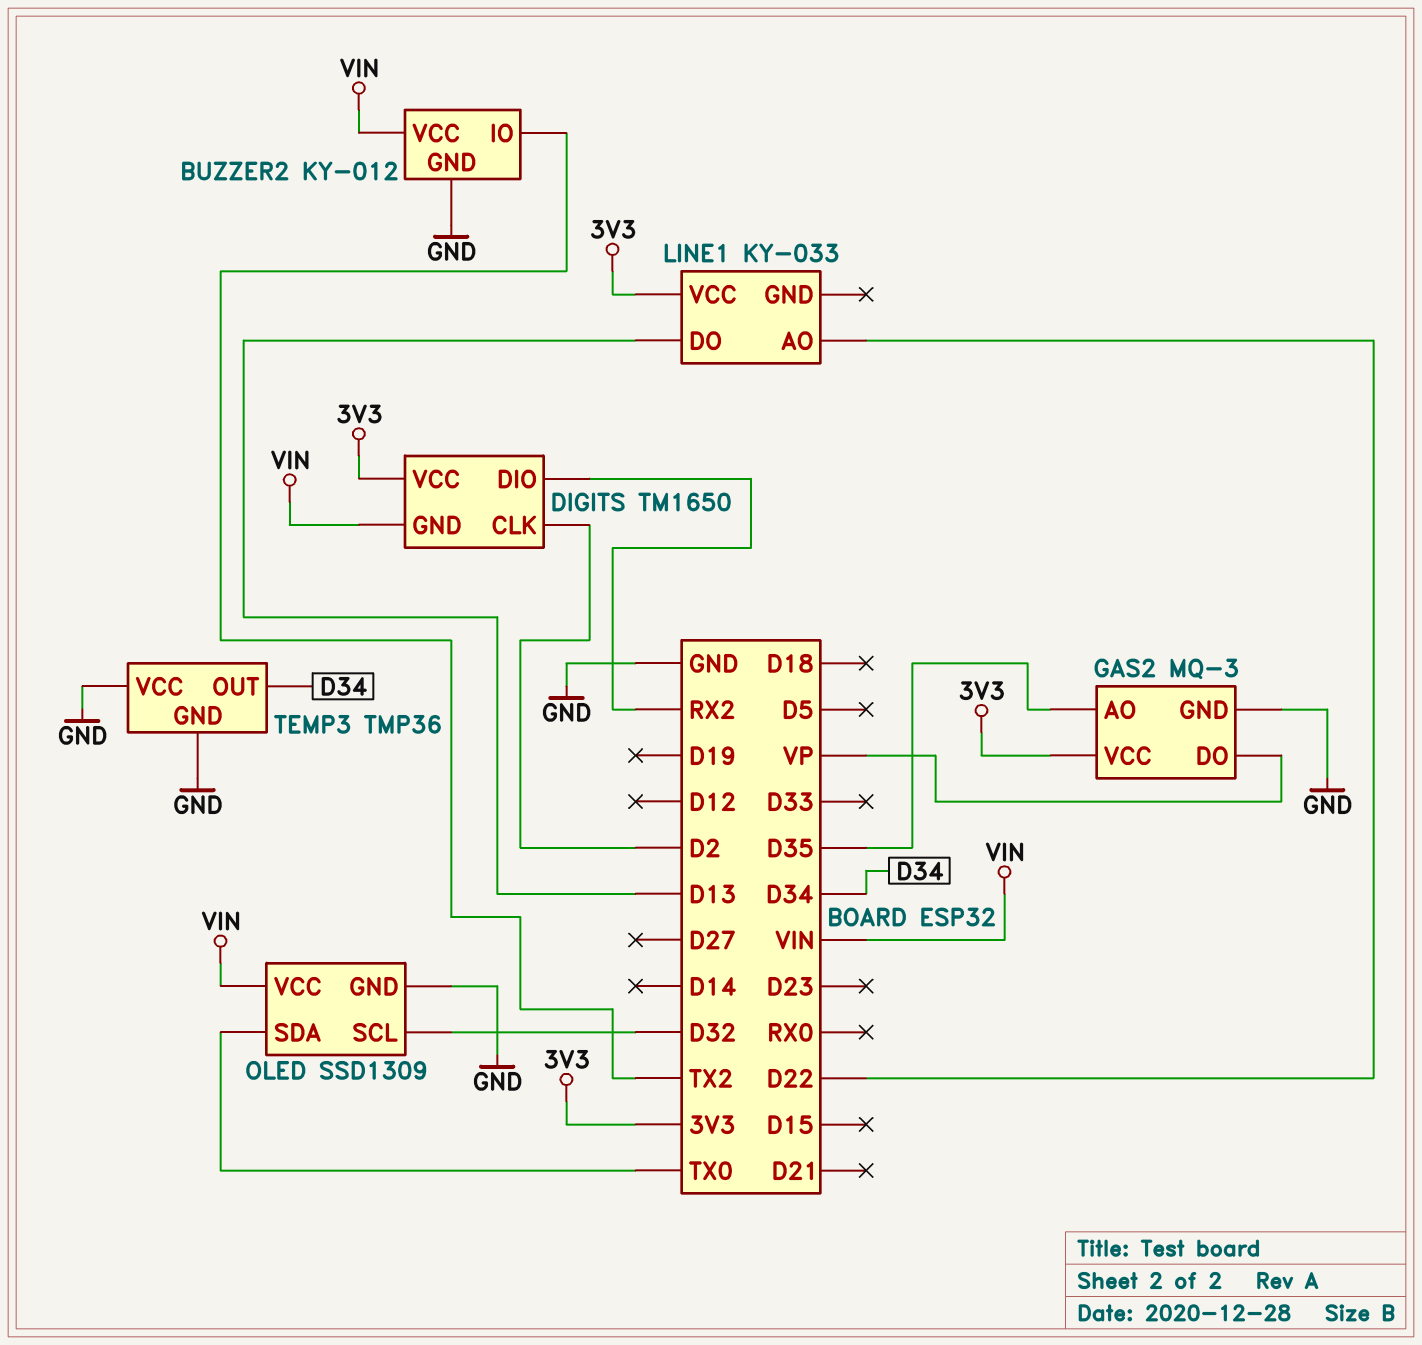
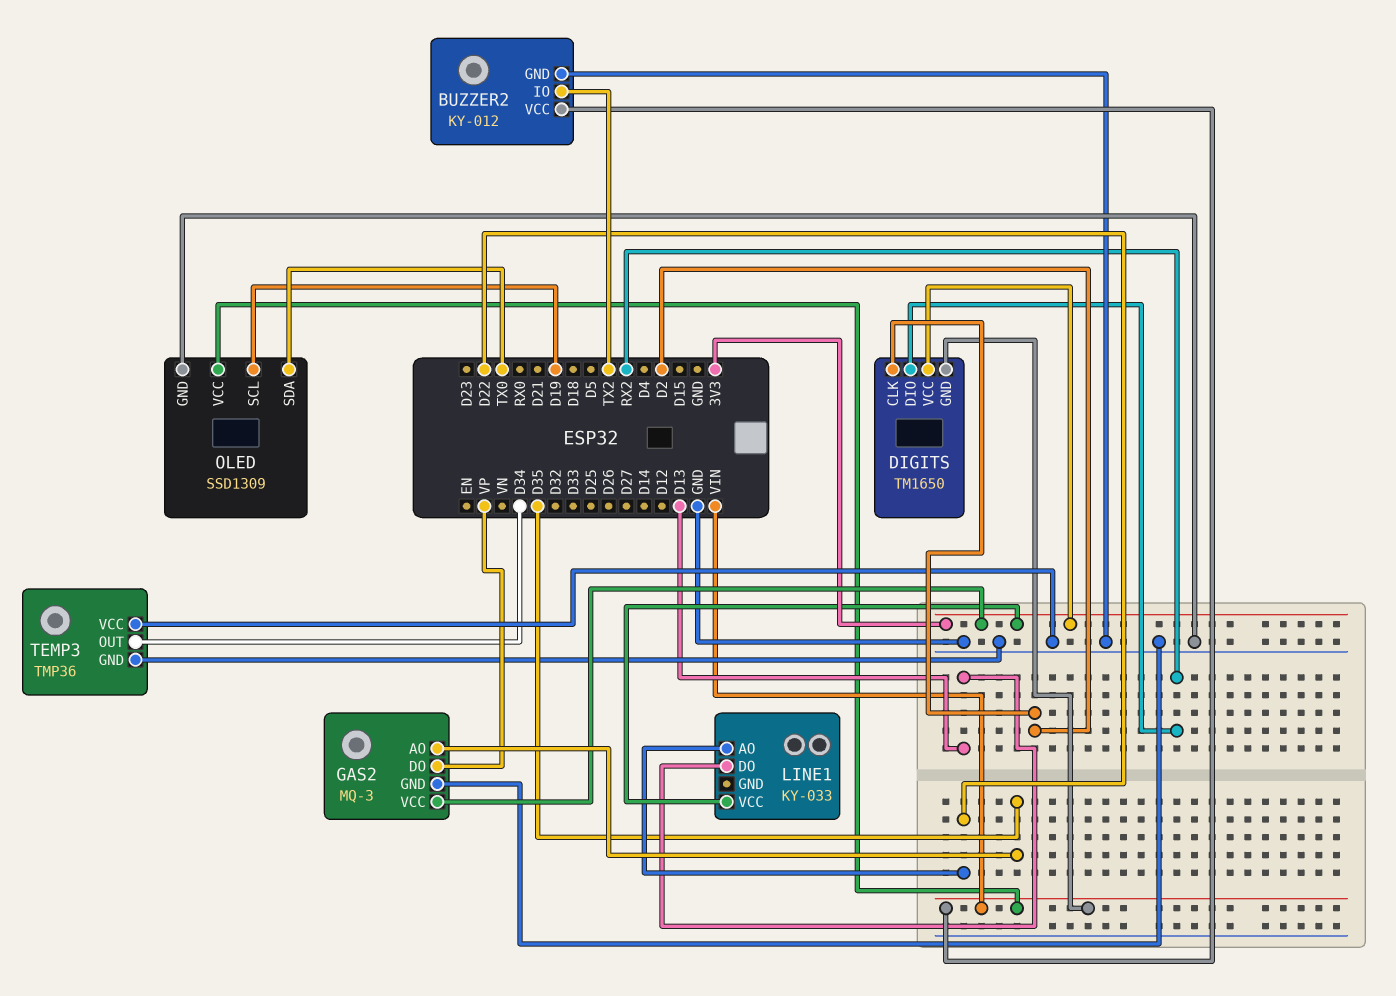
OLED pin SCL: D32 -> D19

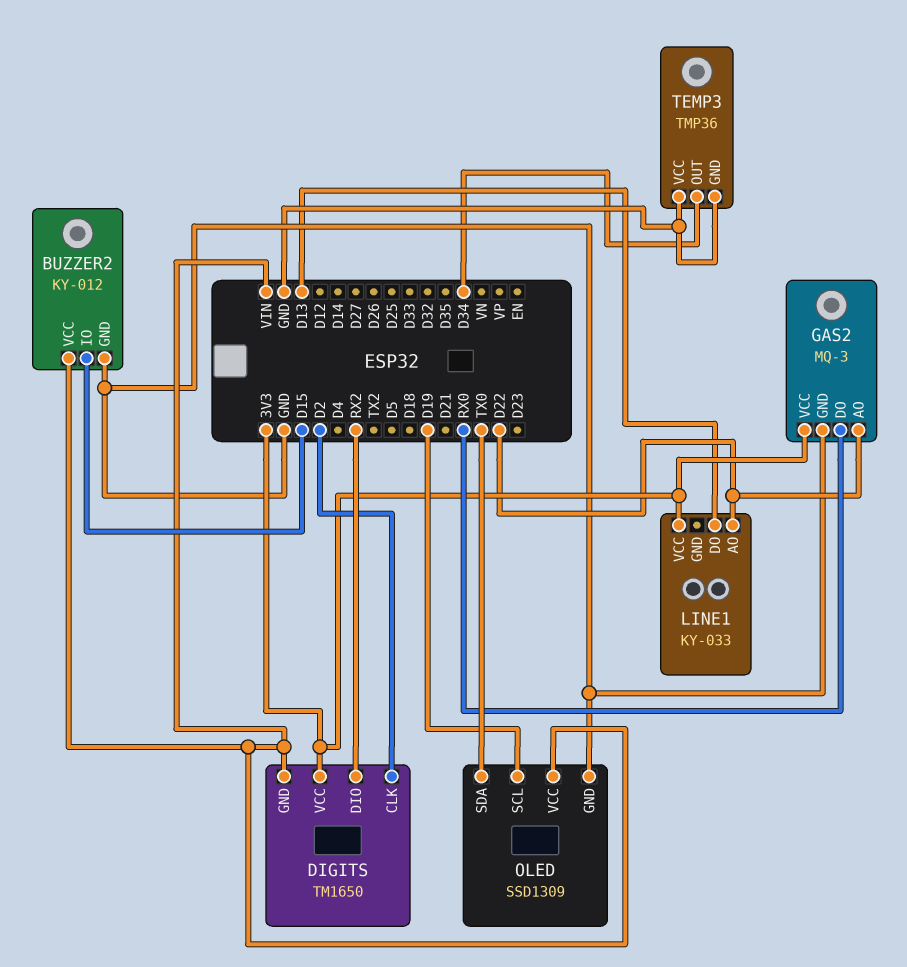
BUZZER2 pin IO: TX2 -> D15
GAS2 pin AO: D35 -> D22
GAS2 pin DO: VP -> RX0

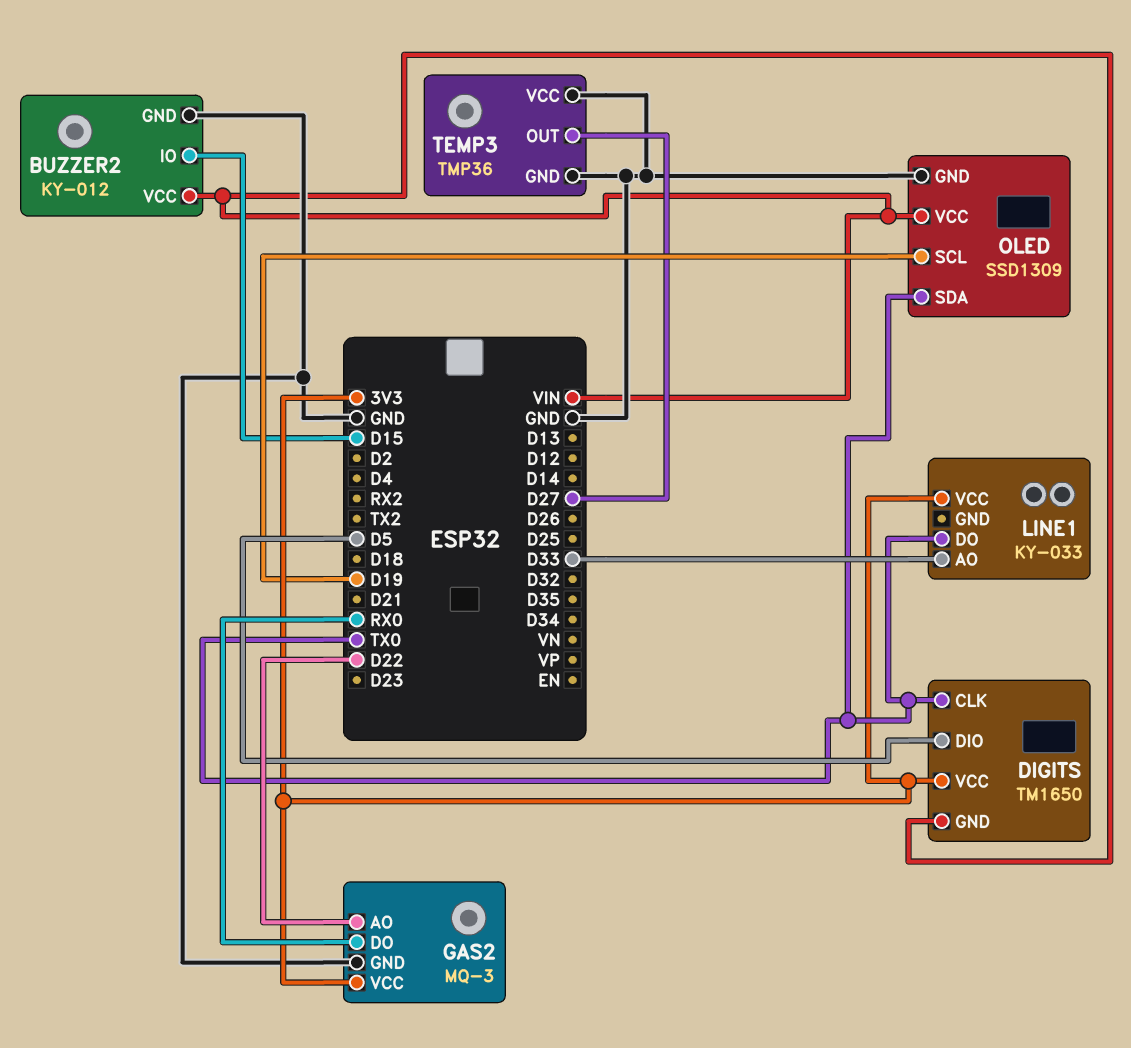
DIGITS pin CLK: D2 -> TX0
DIGITS pin DIO: RX2 -> D5
LINE1 pin AO: D22 -> D33
LINE1 pin DO: D13 -> TX0
TEMP3 pin OUT: D34 -> D27

